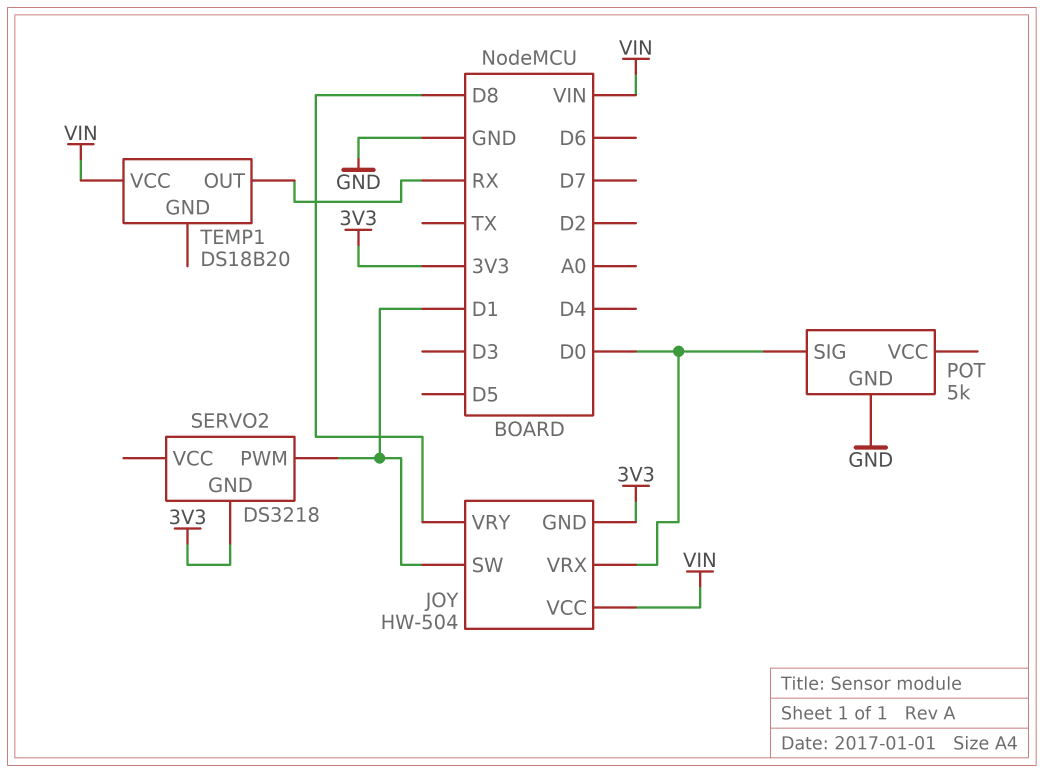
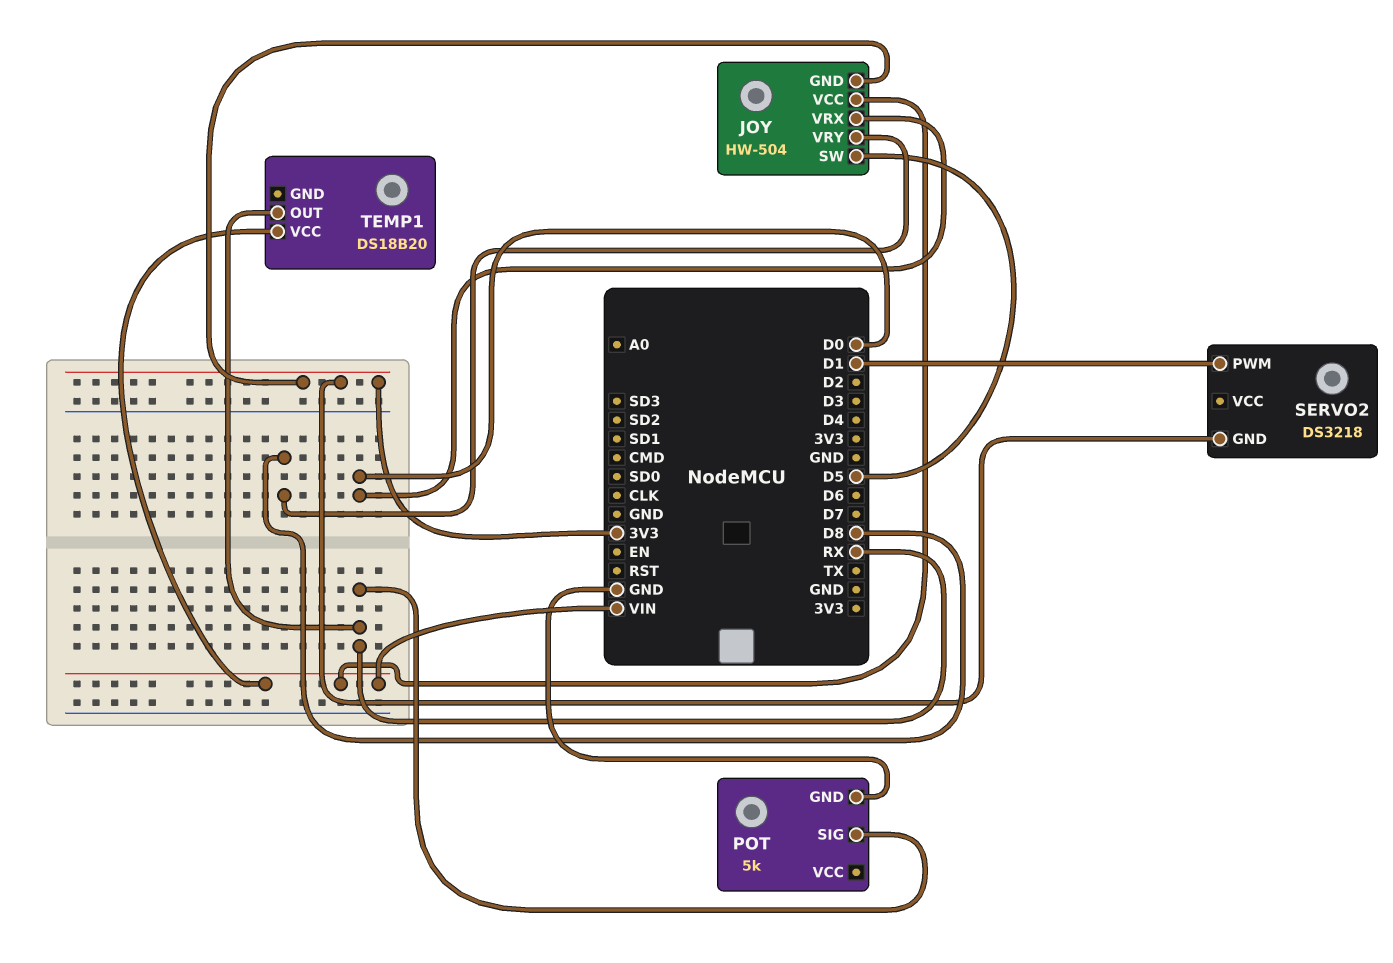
JOY pin SW: D1 -> D5
POT pin SIG: D0 -> RX

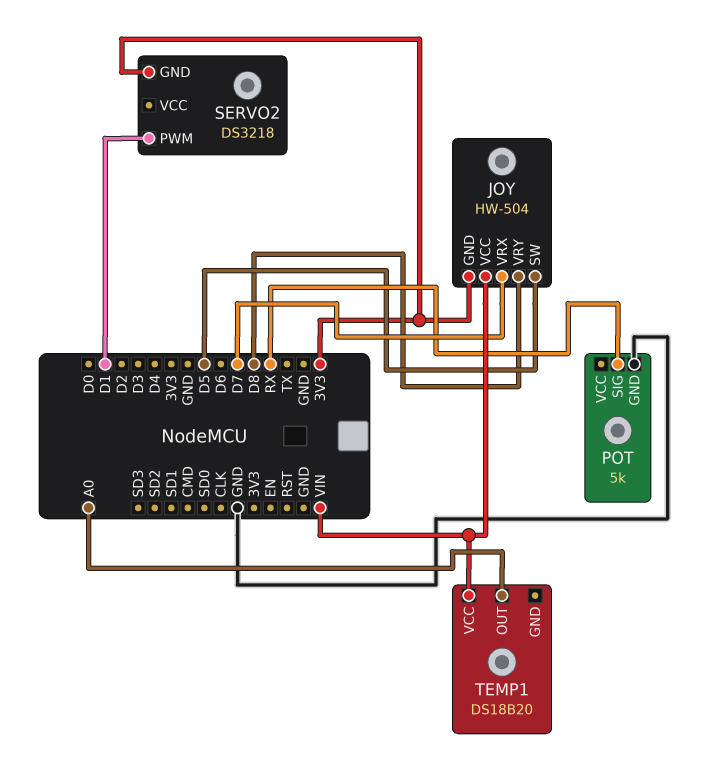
JOY pin VRX: D0 -> D7
TEMP1 pin OUT: RX -> A0

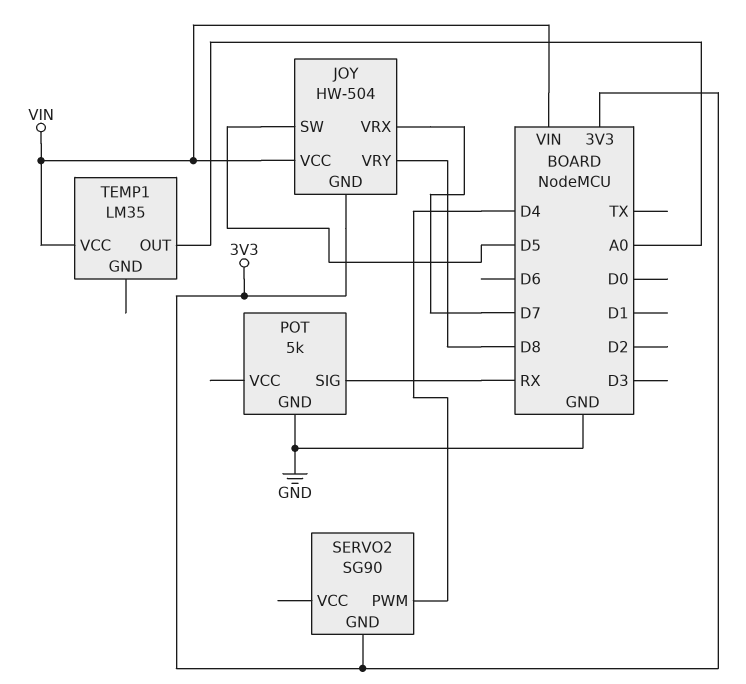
SERVO2: DS3218 -> SG90
SERVO2 pin PWM: D1 -> D4
TEMP1: DS18B20 -> LM35

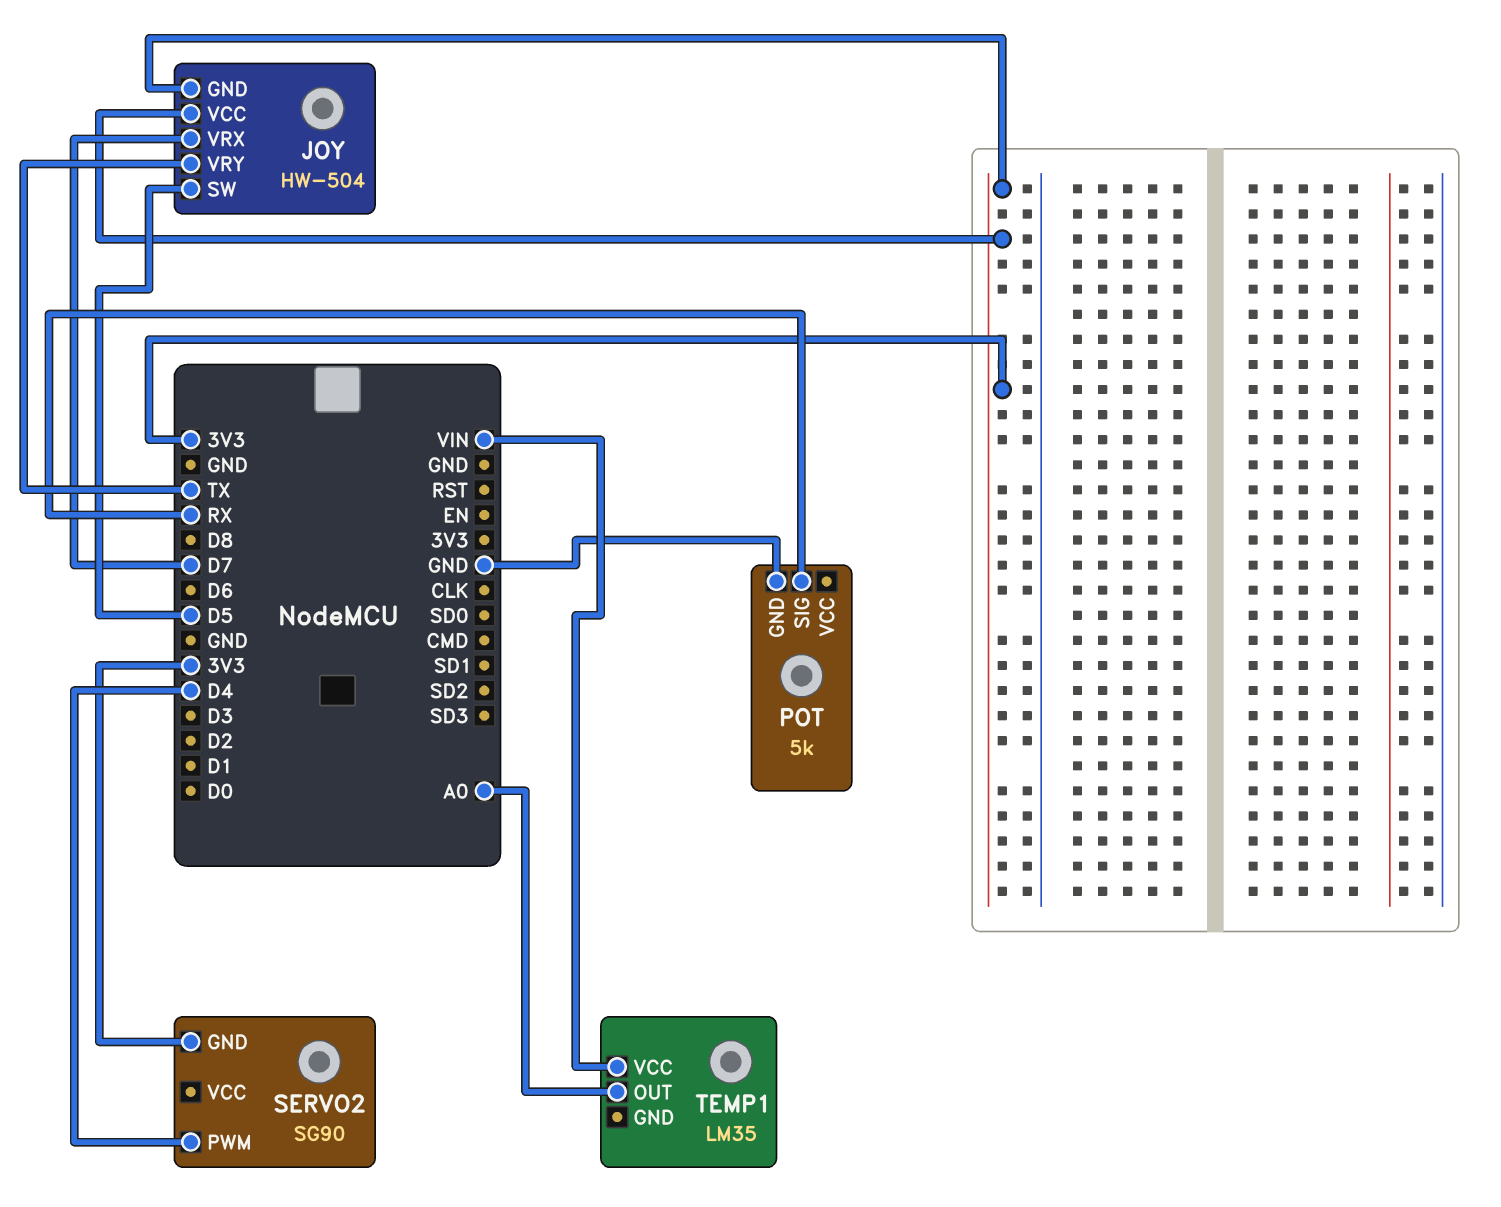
JOY pin VCC: VIN -> 3V3
JOY pin VRY: D8 -> TX

